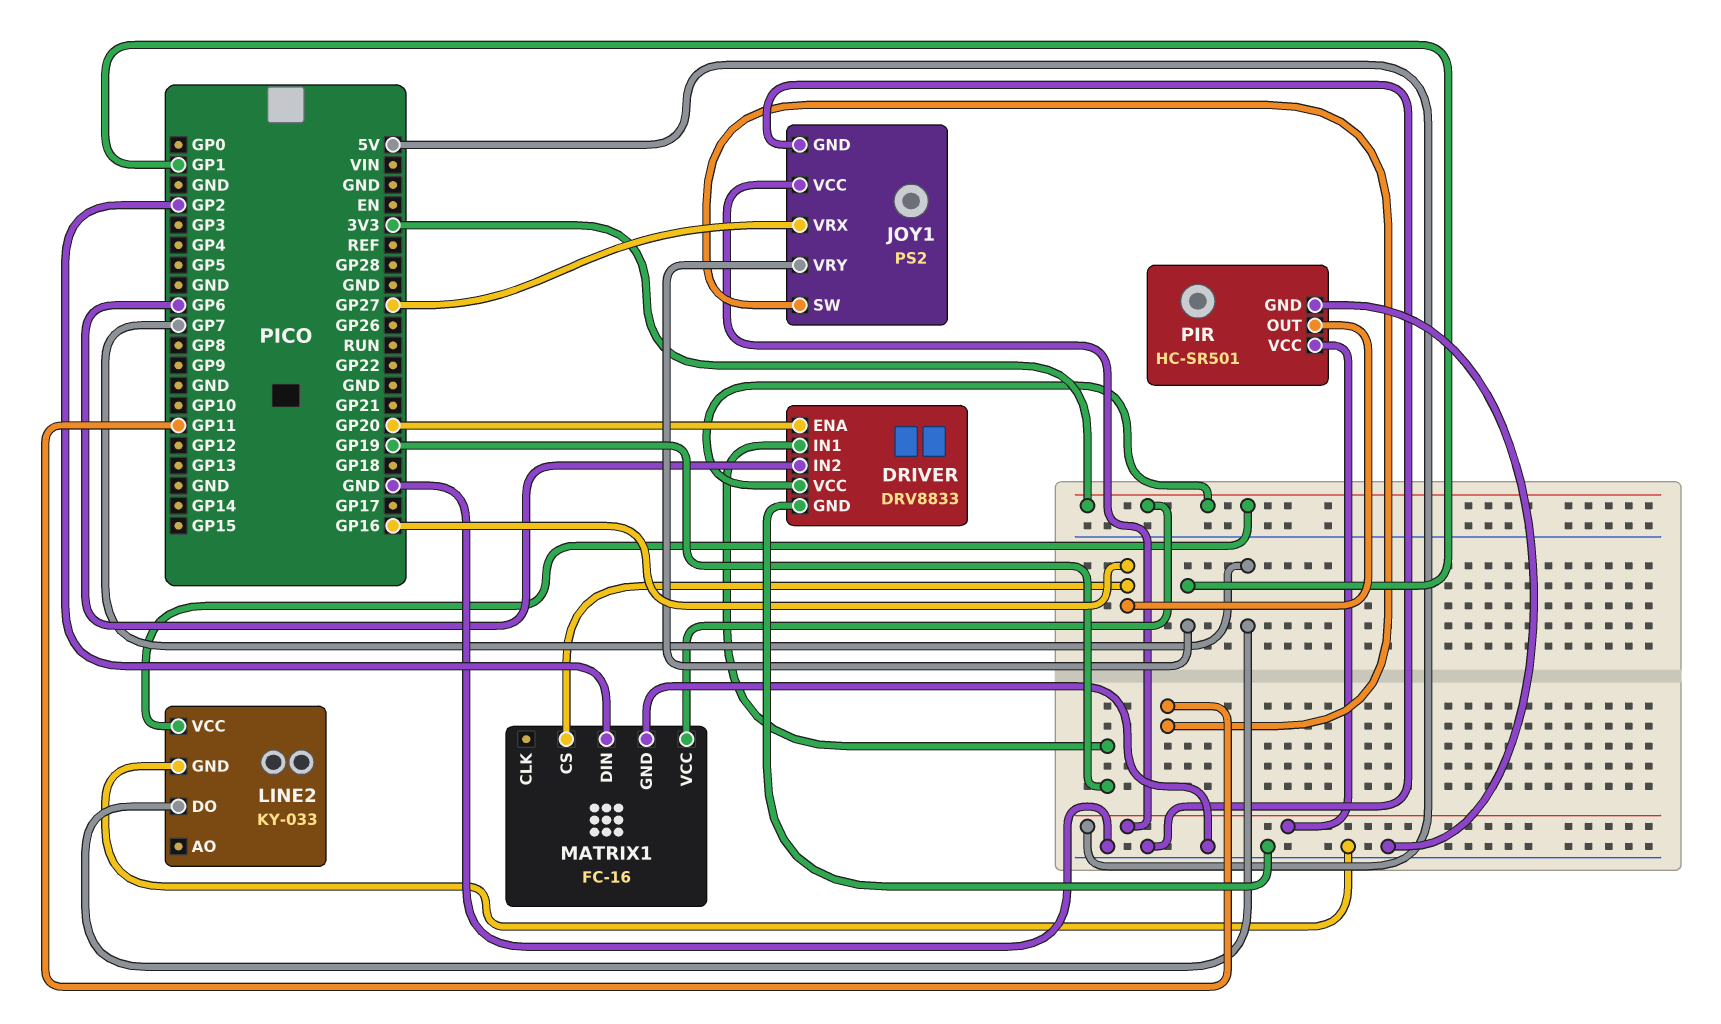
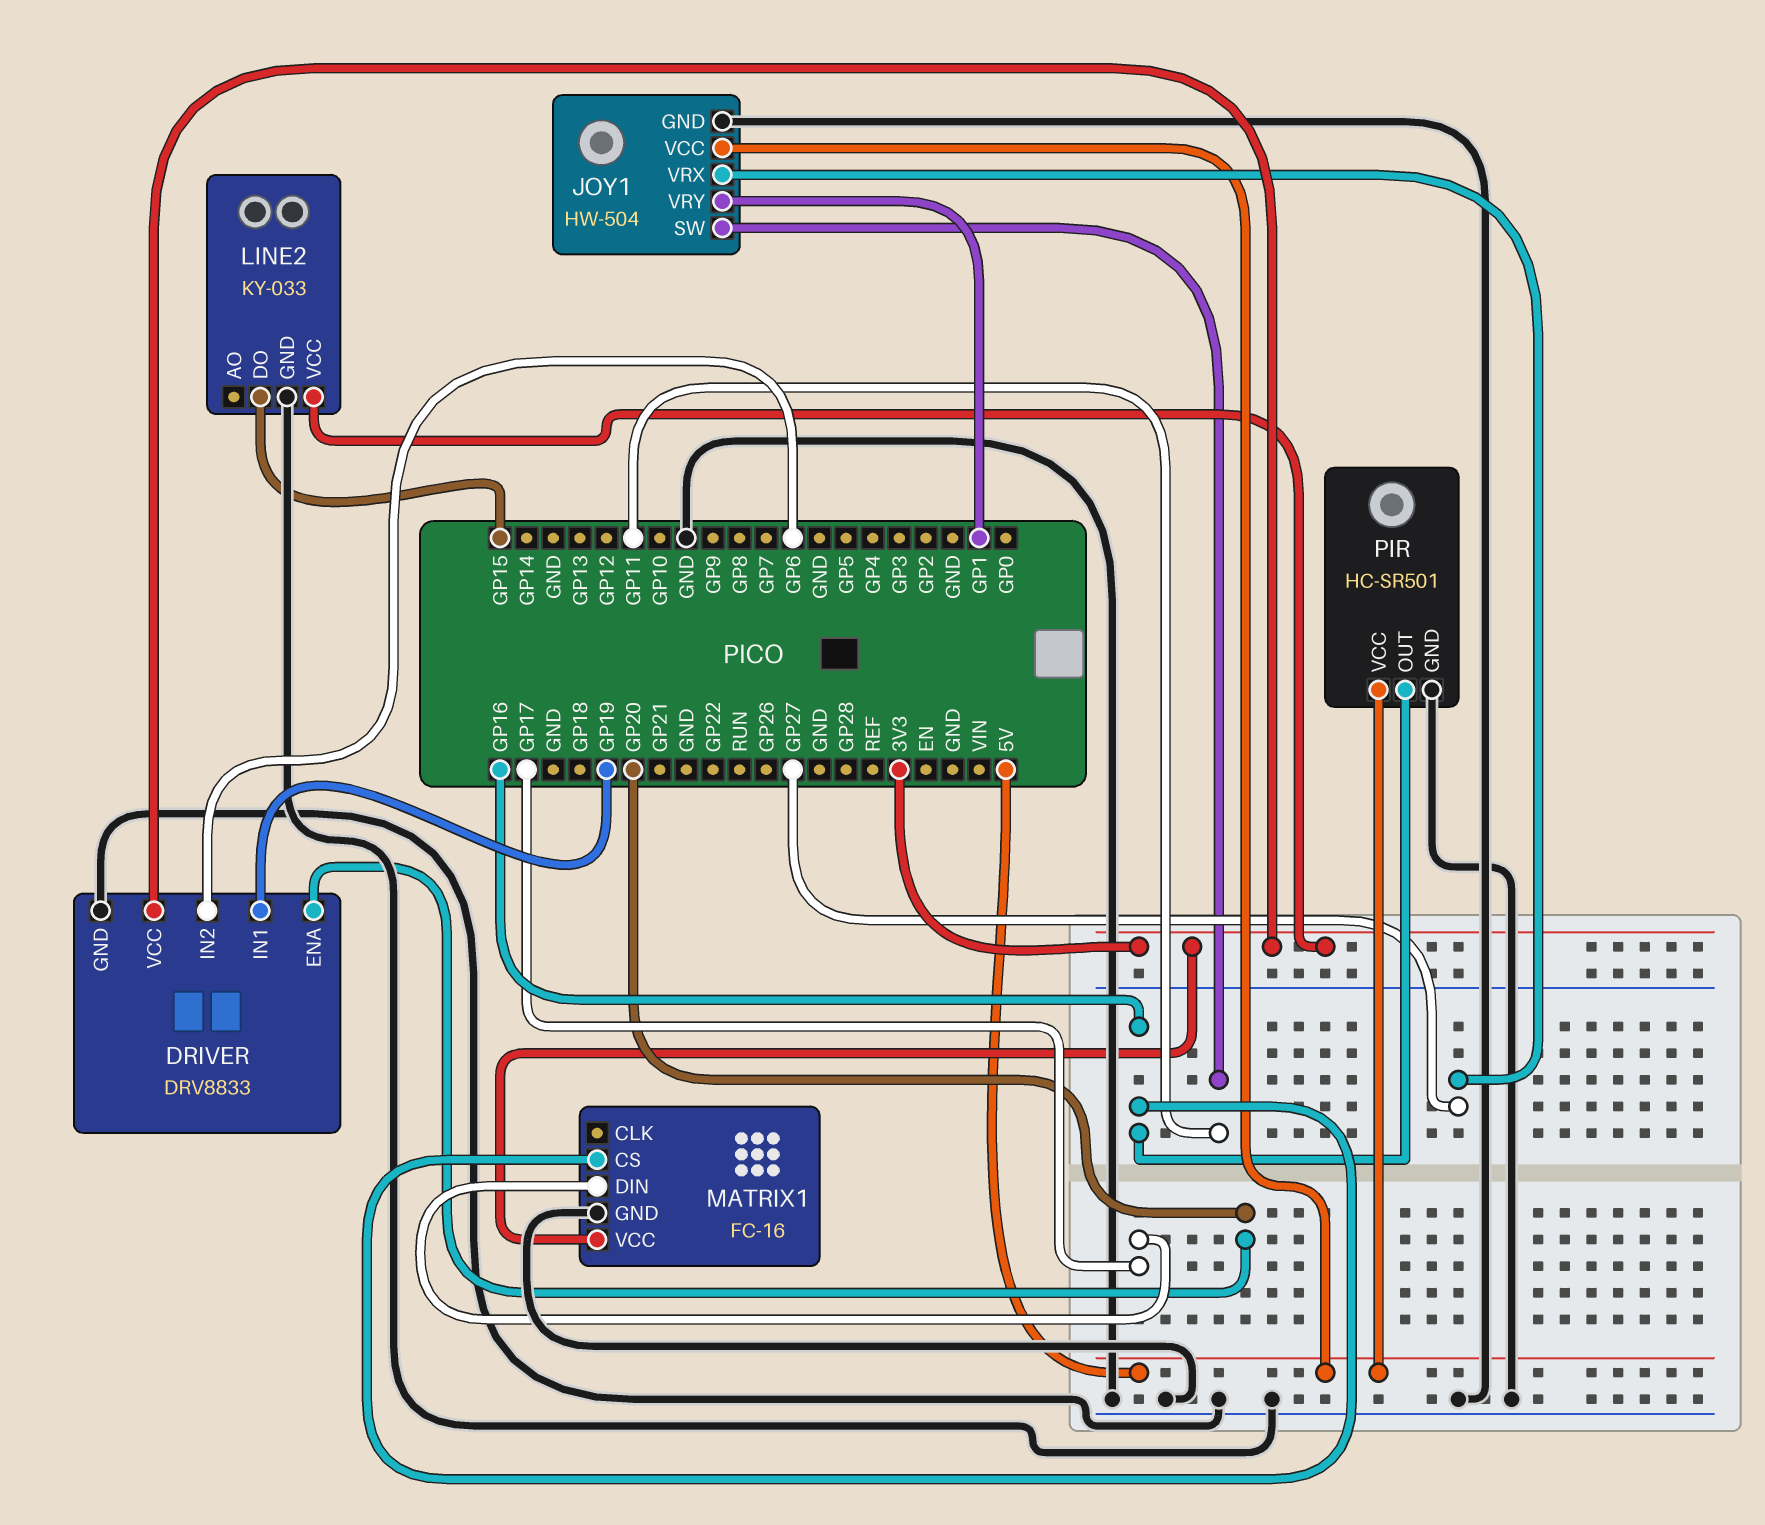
JOY1: PS2 -> HW-504
LINE2 pin DO: GP7 -> GP15
MATRIX1 pin DIN: GP2 -> GP17

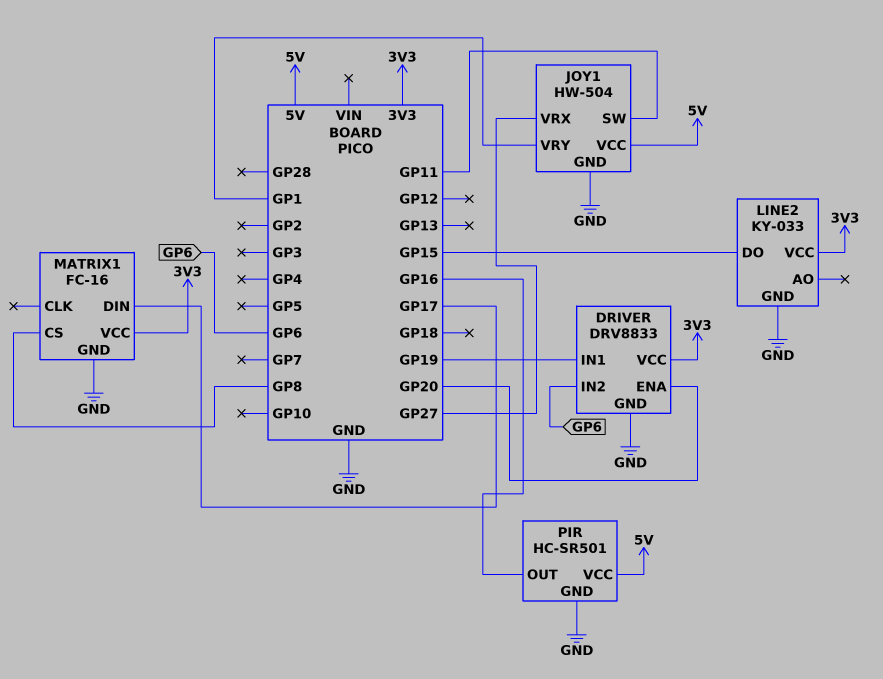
MATRIX1 pin CS: GP16 -> GP8

